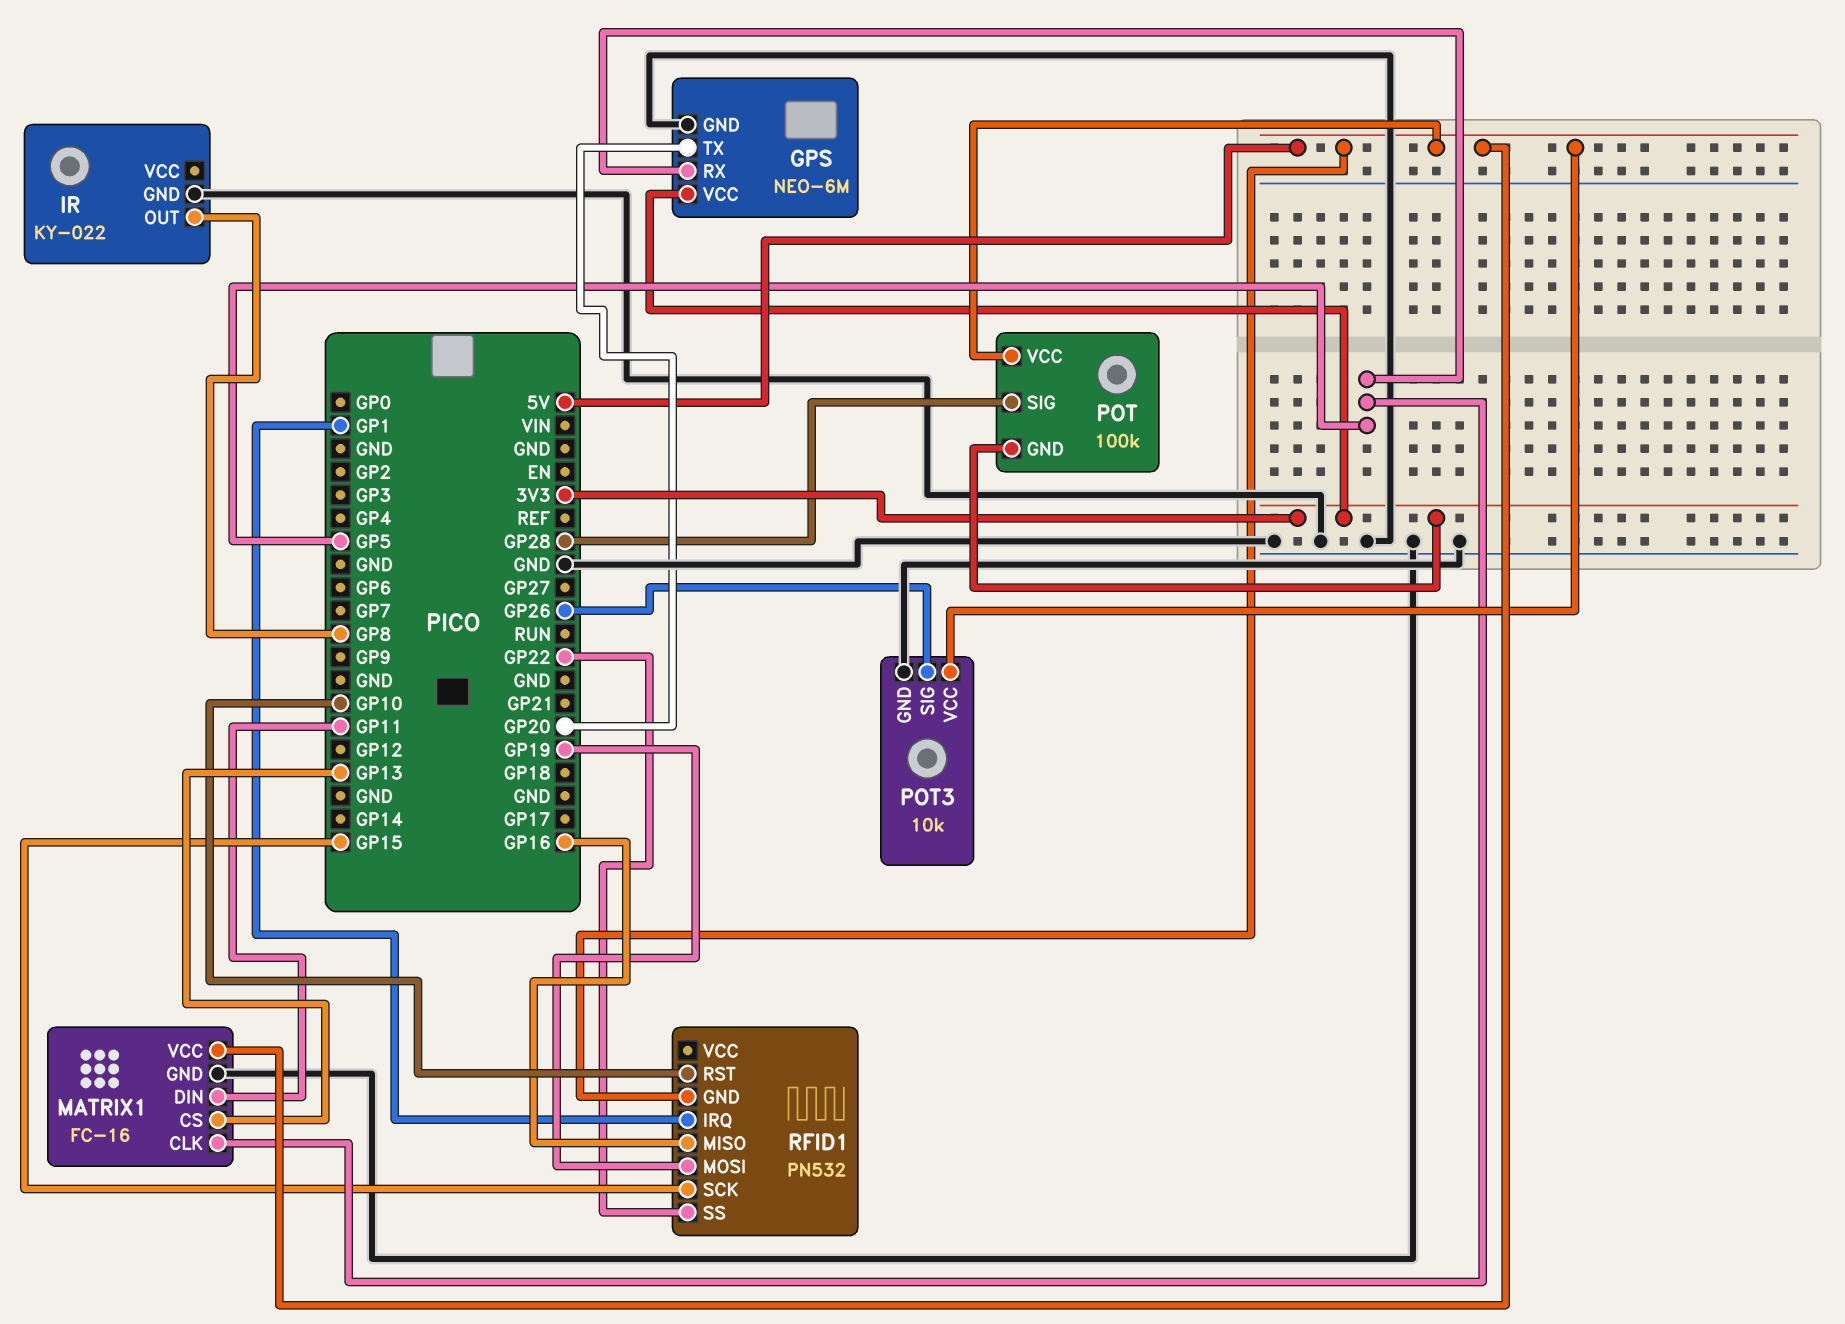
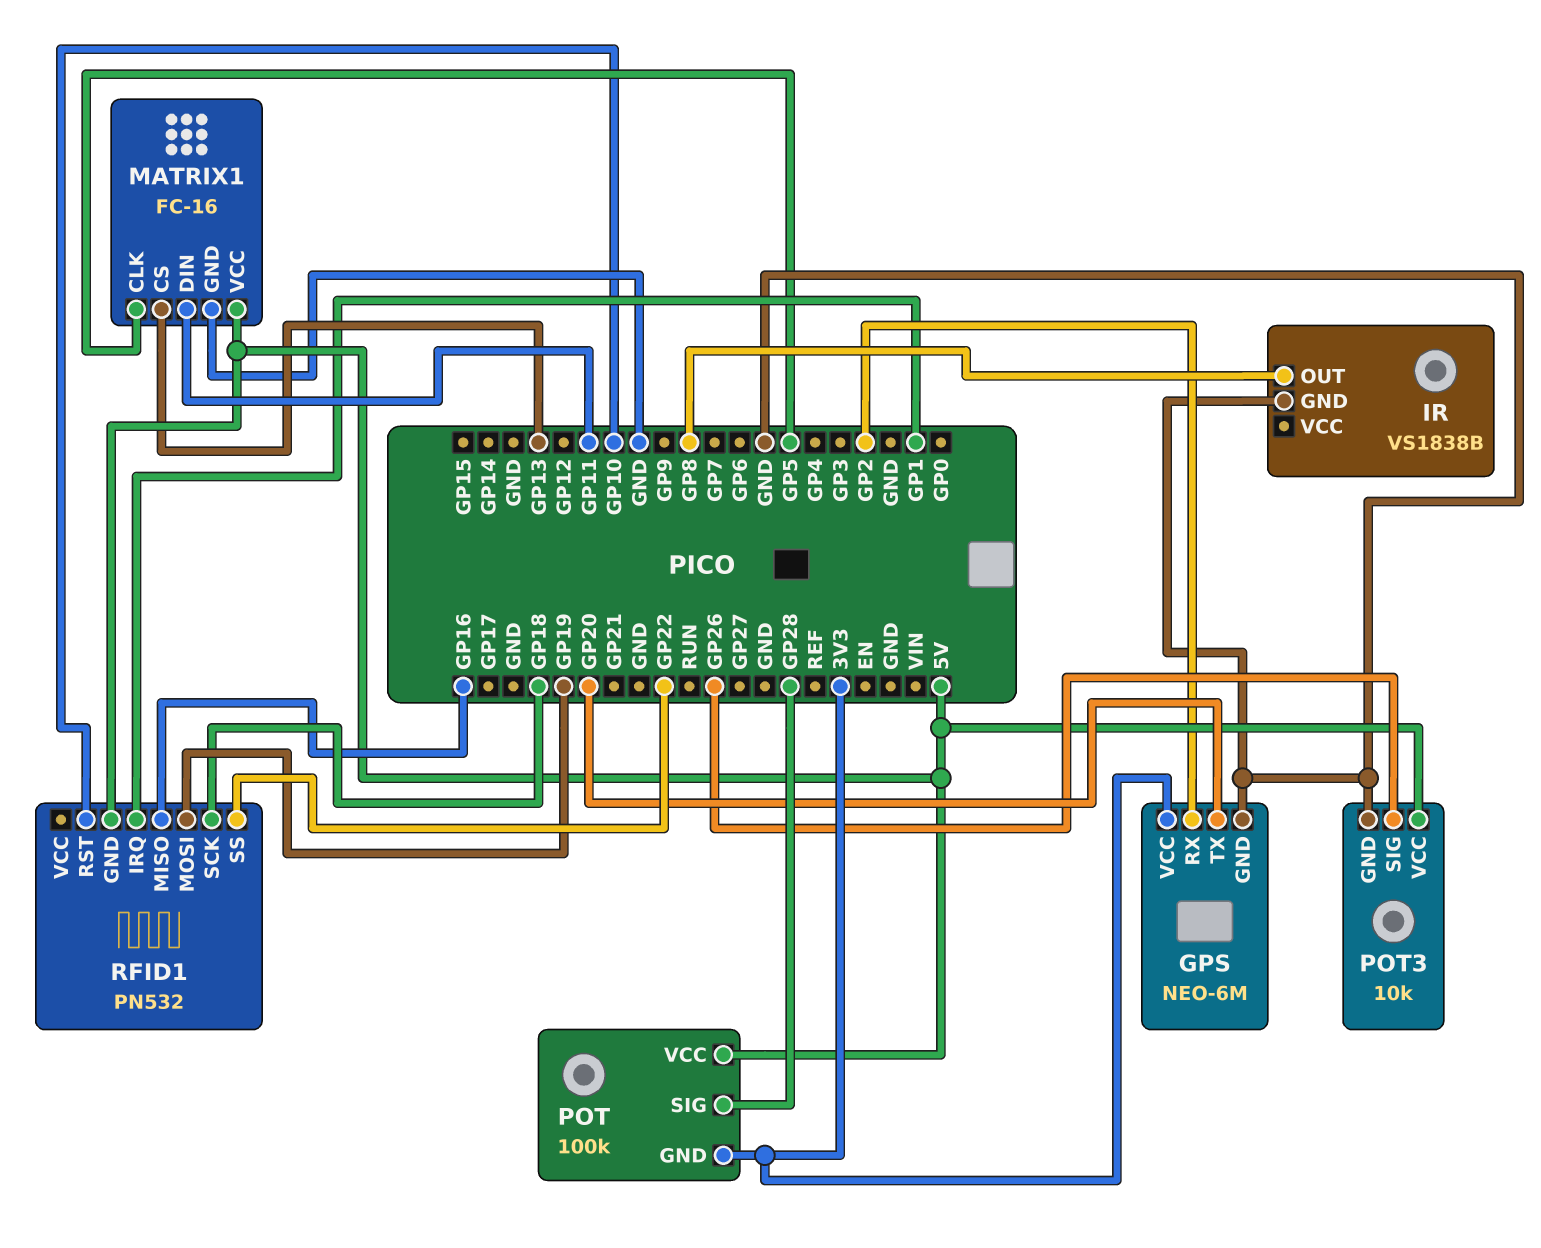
GPS pin RX: GP5 -> GP2
IR: KY-022 -> VS1838B
RFID1 pin SCK: GP15 -> GP18

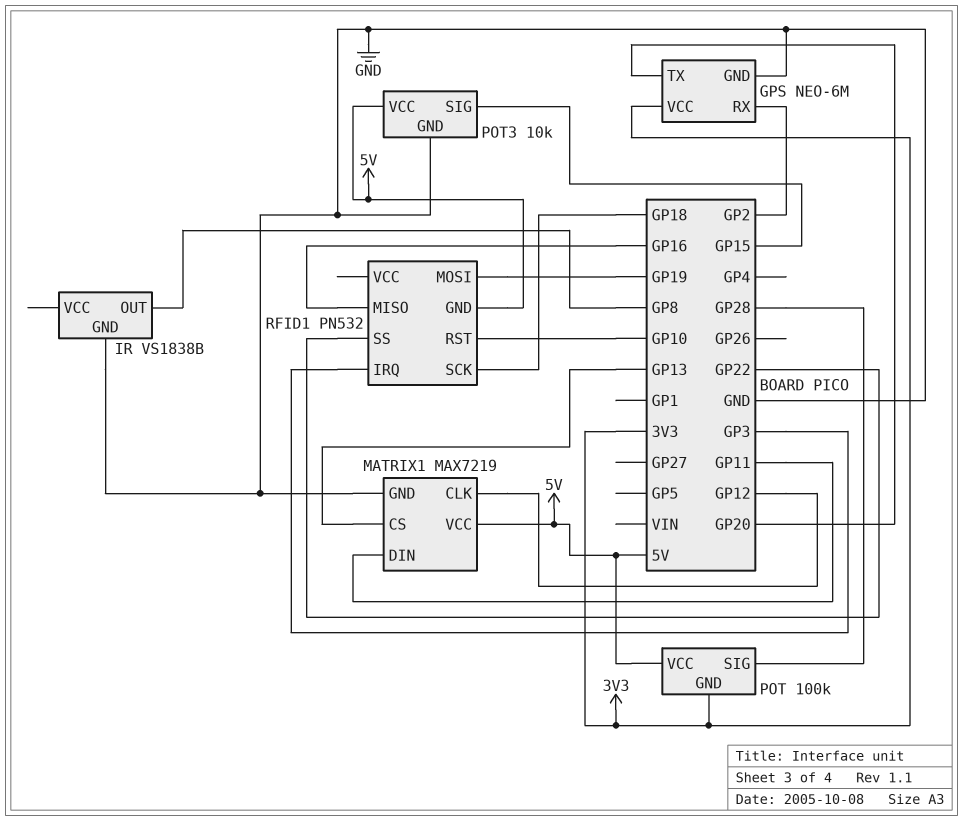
MATRIX1: FC-16 -> MAX7219
MATRIX1 pin CLK: GP5 -> GP12
POT3 pin SIG: GP26 -> GP15
RFID1 pin IRQ: GP1 -> GP3

